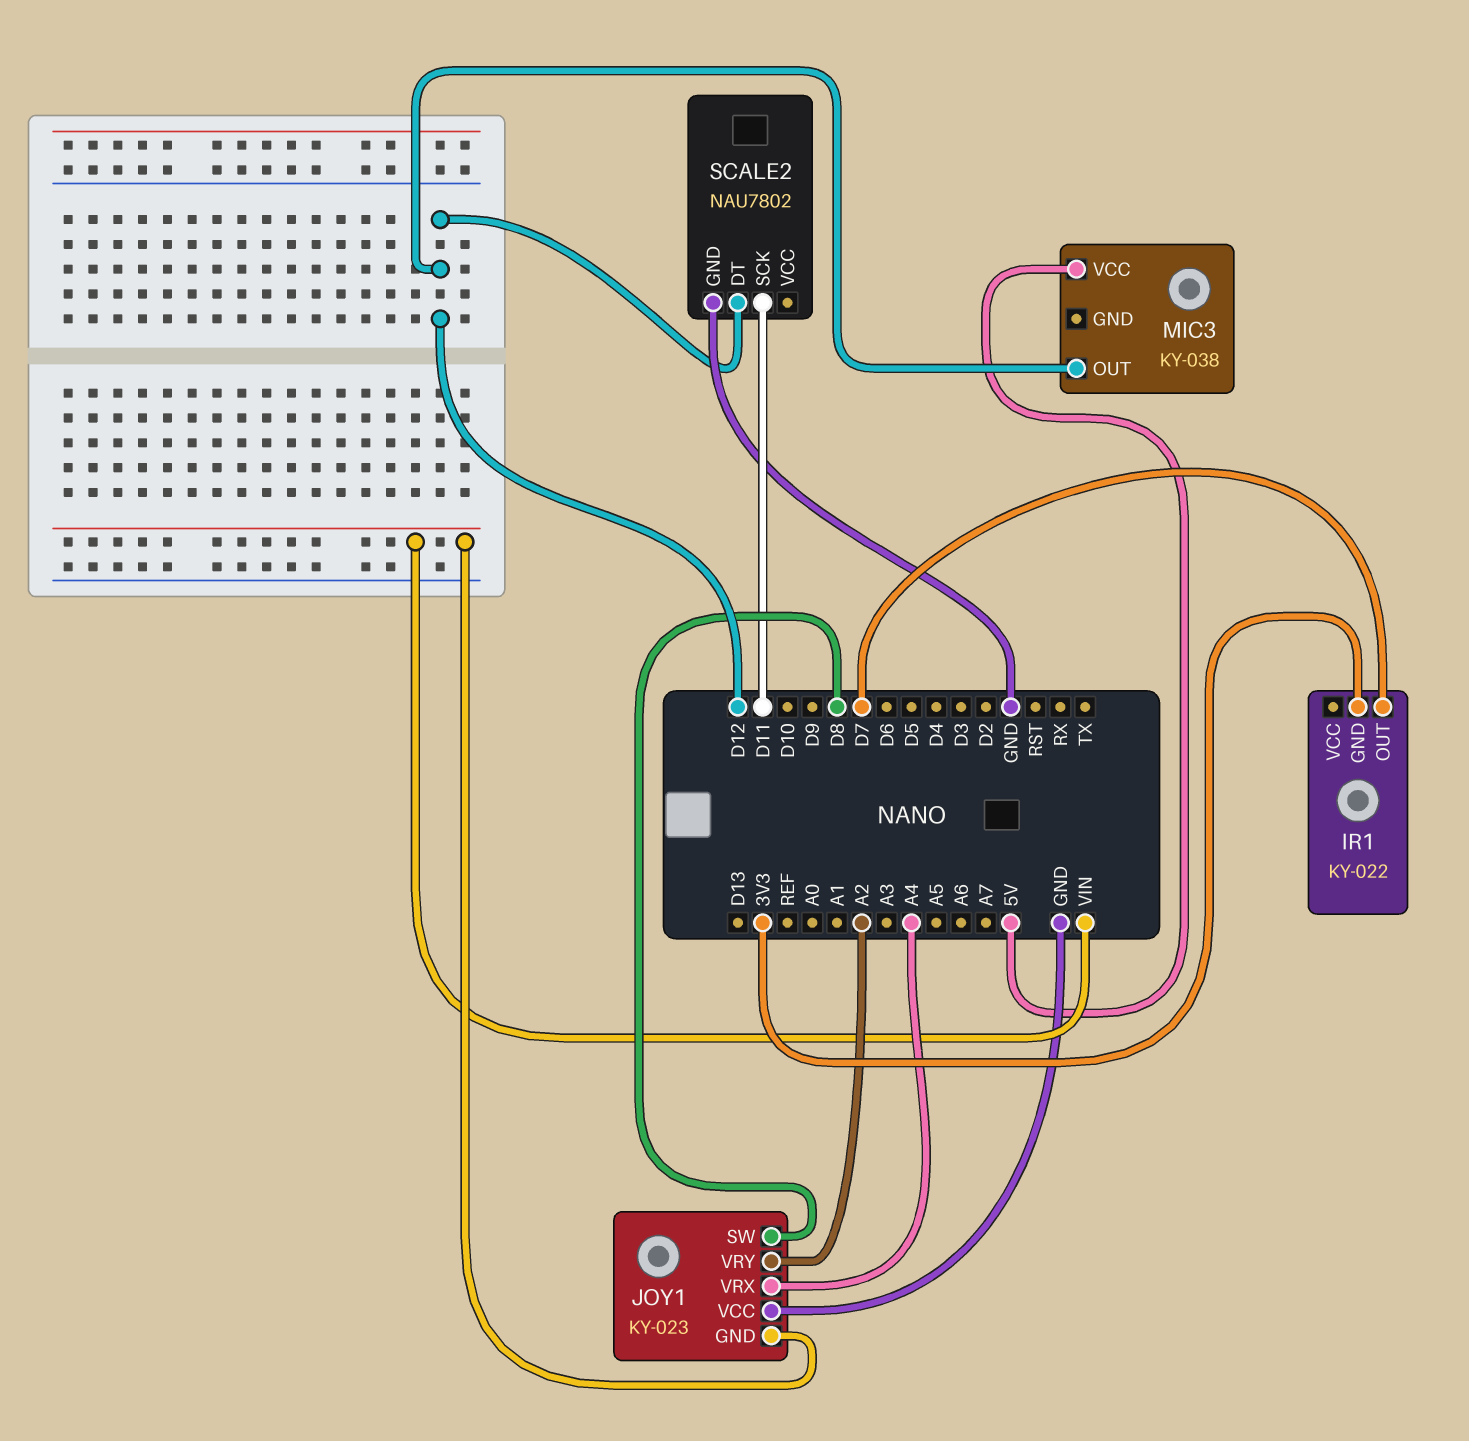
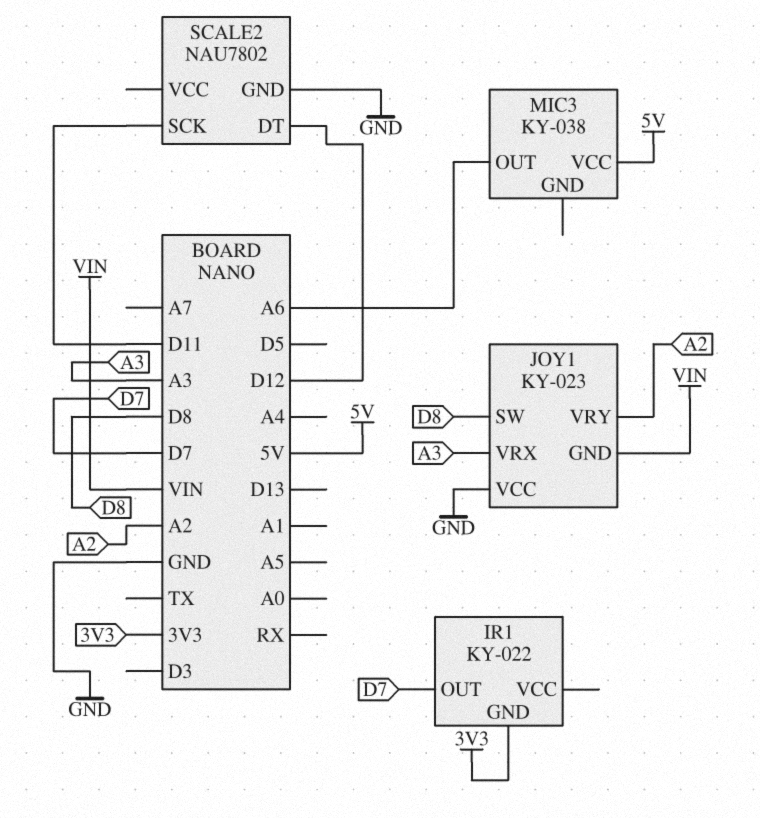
JOY1 pin VRX: A4 -> A3
MIC3 pin OUT: D12 -> A6

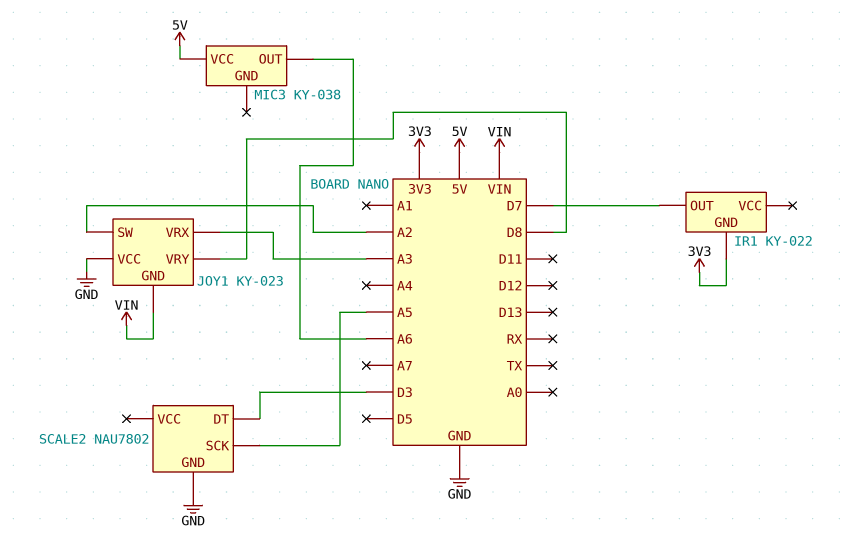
JOY1 pin SW: D8 -> A2
JOY1 pin VRY: A2 -> D8
SCALE2 pin DT: D12 -> D3
SCALE2 pin SCK: D11 -> A5

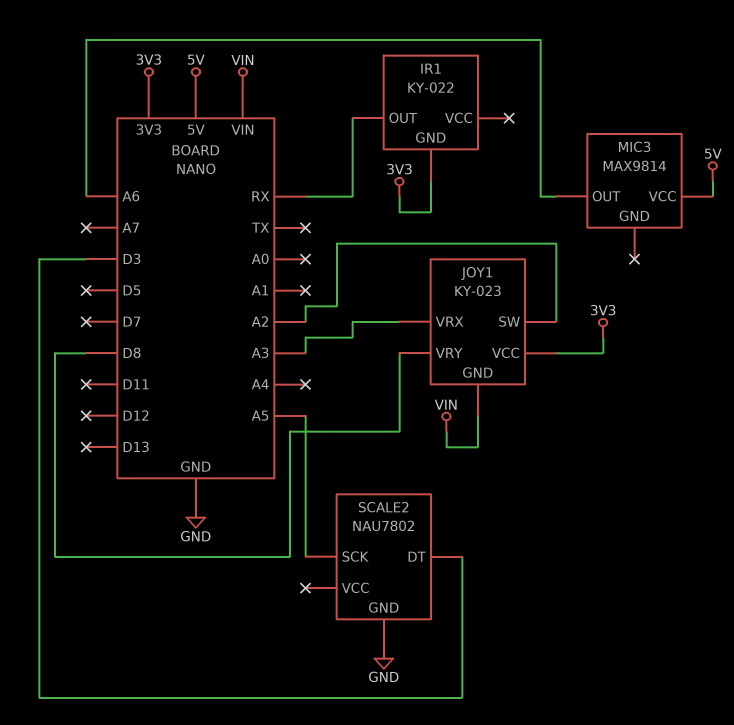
IR1 pin OUT: D7 -> RX
JOY1 pin VCC: GND -> 3V3
MIC3: KY-038 -> MAX9814

